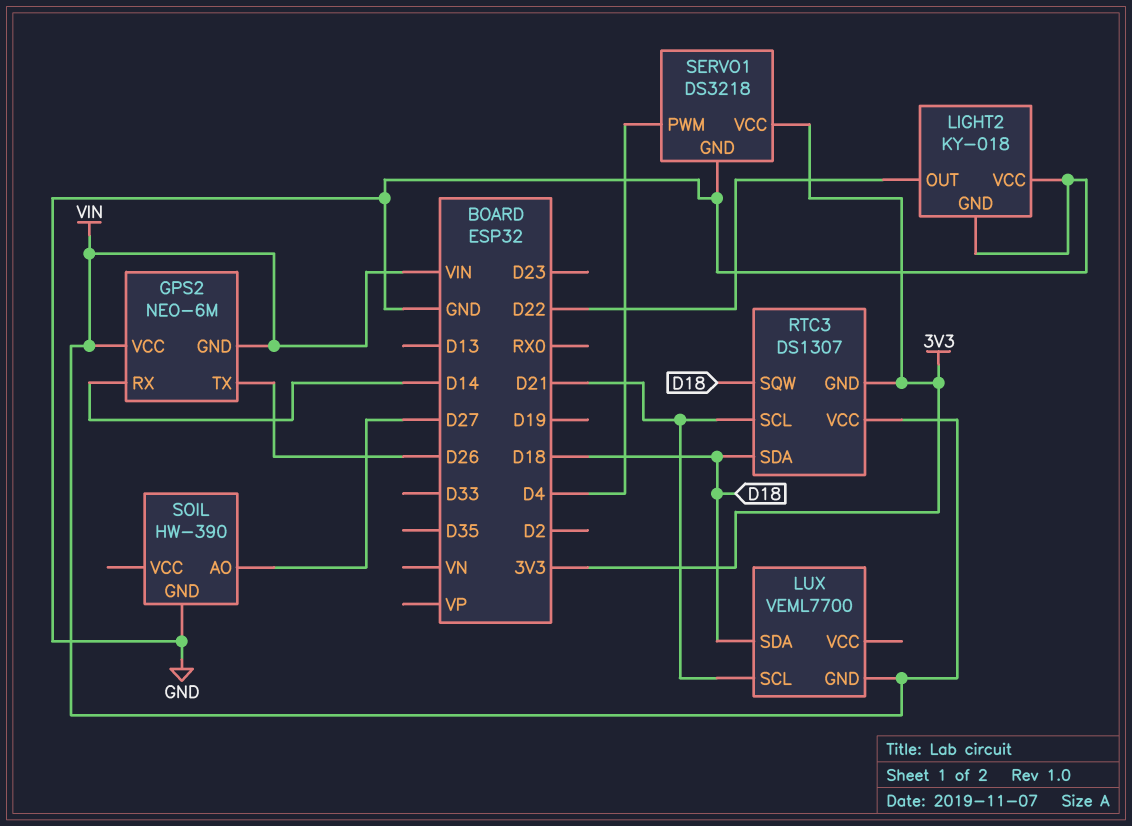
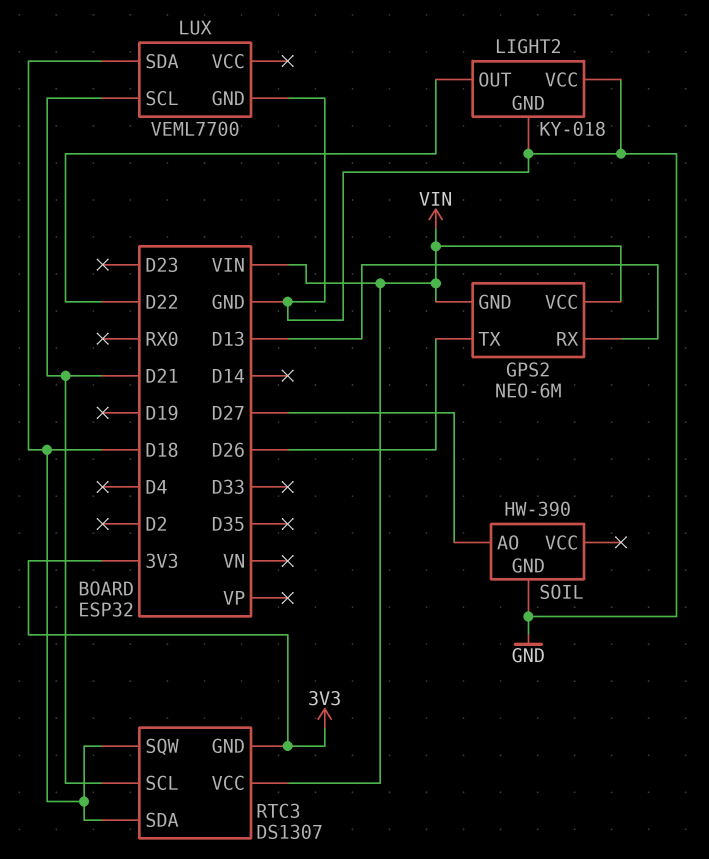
GPS2 pin RX: D14 -> D13
LUX pin GND: VIN -> GND
SERVO1: DS3218 -> none
SERVO1 pin GND: GND -> none
SERVO1 pin PWM: D4 -> none
SERVO1 pin VCC: 3V3 -> none

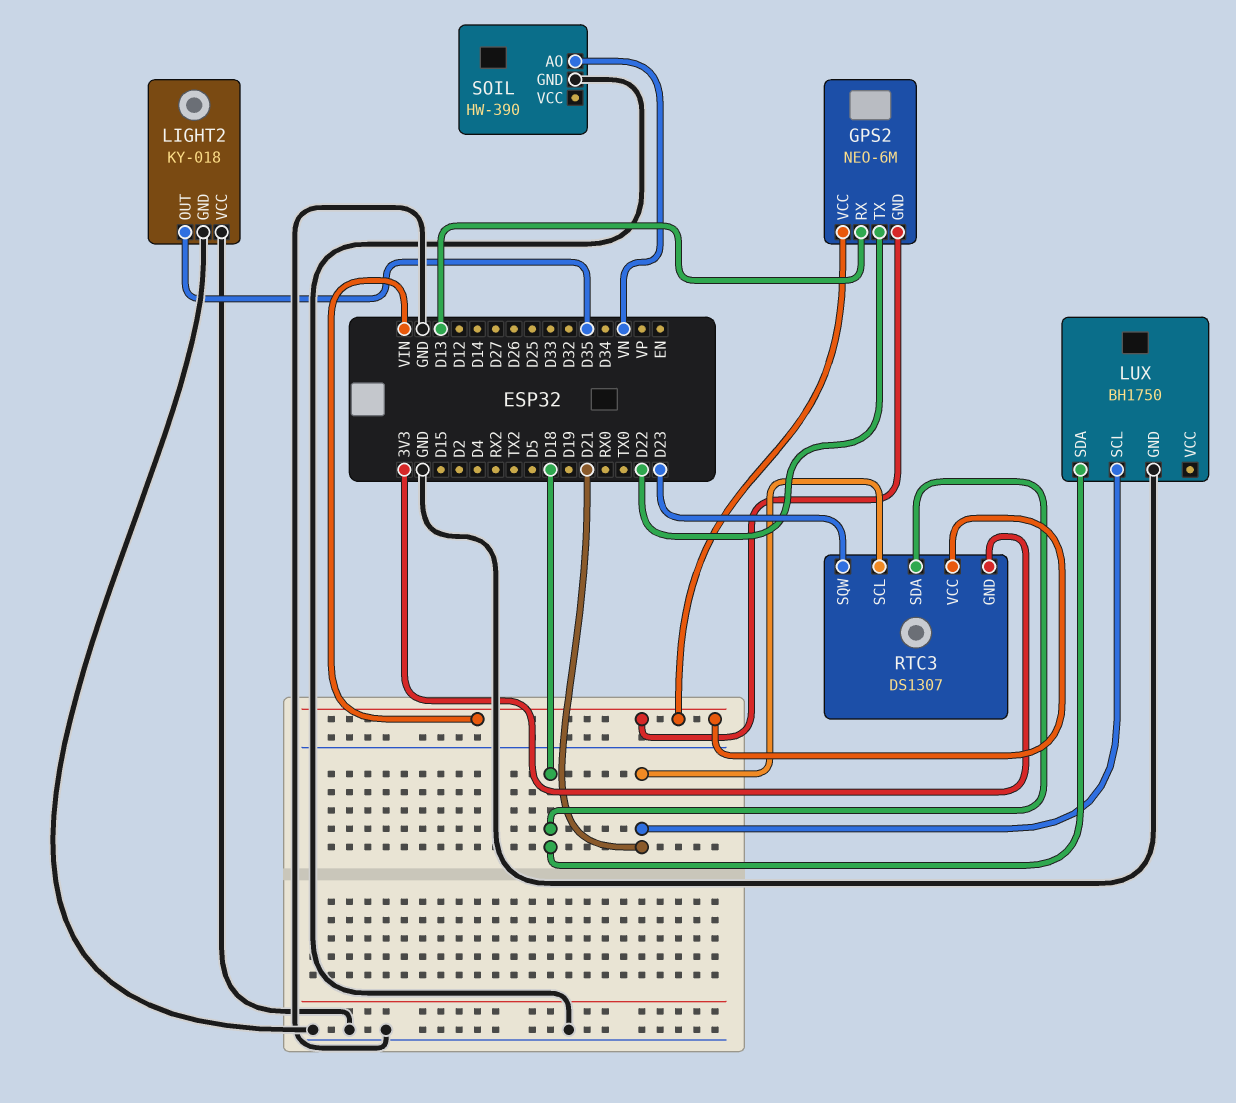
GPS2 pin TX: D26 -> D22
LIGHT2 pin OUT: D22 -> D35
LUX: VEML7700 -> BH1750
RTC3 pin SQW: D18 -> D23
SOIL pin AO: D27 -> VN

